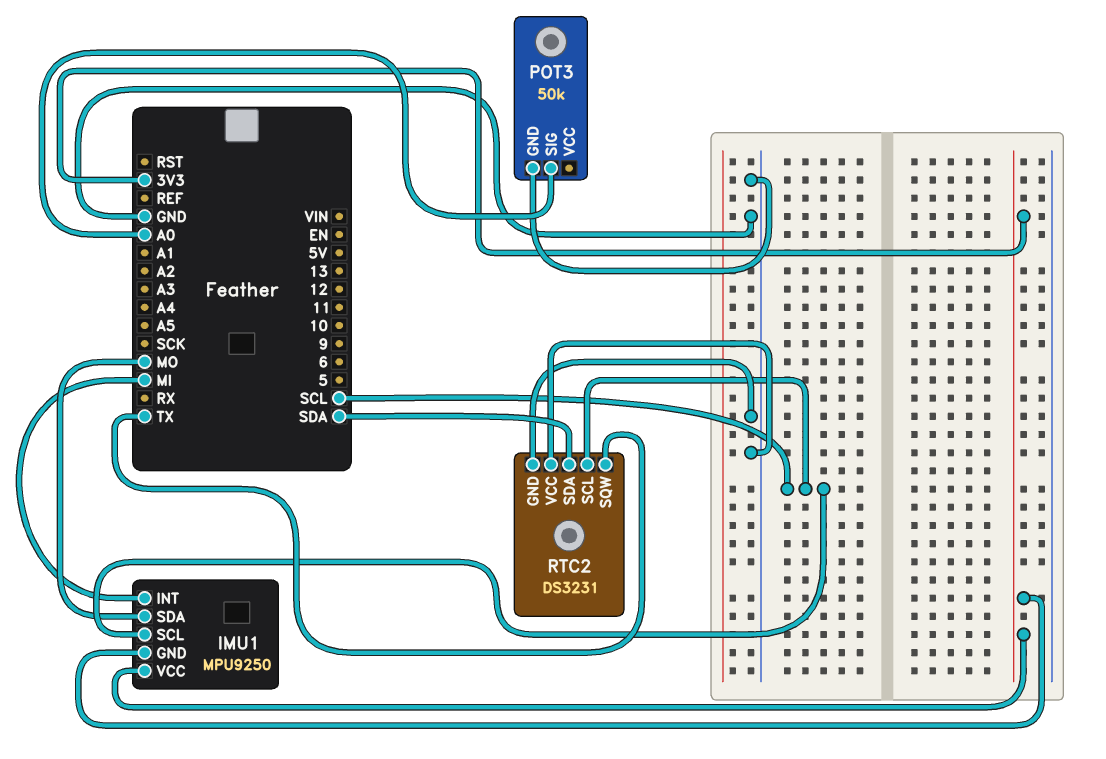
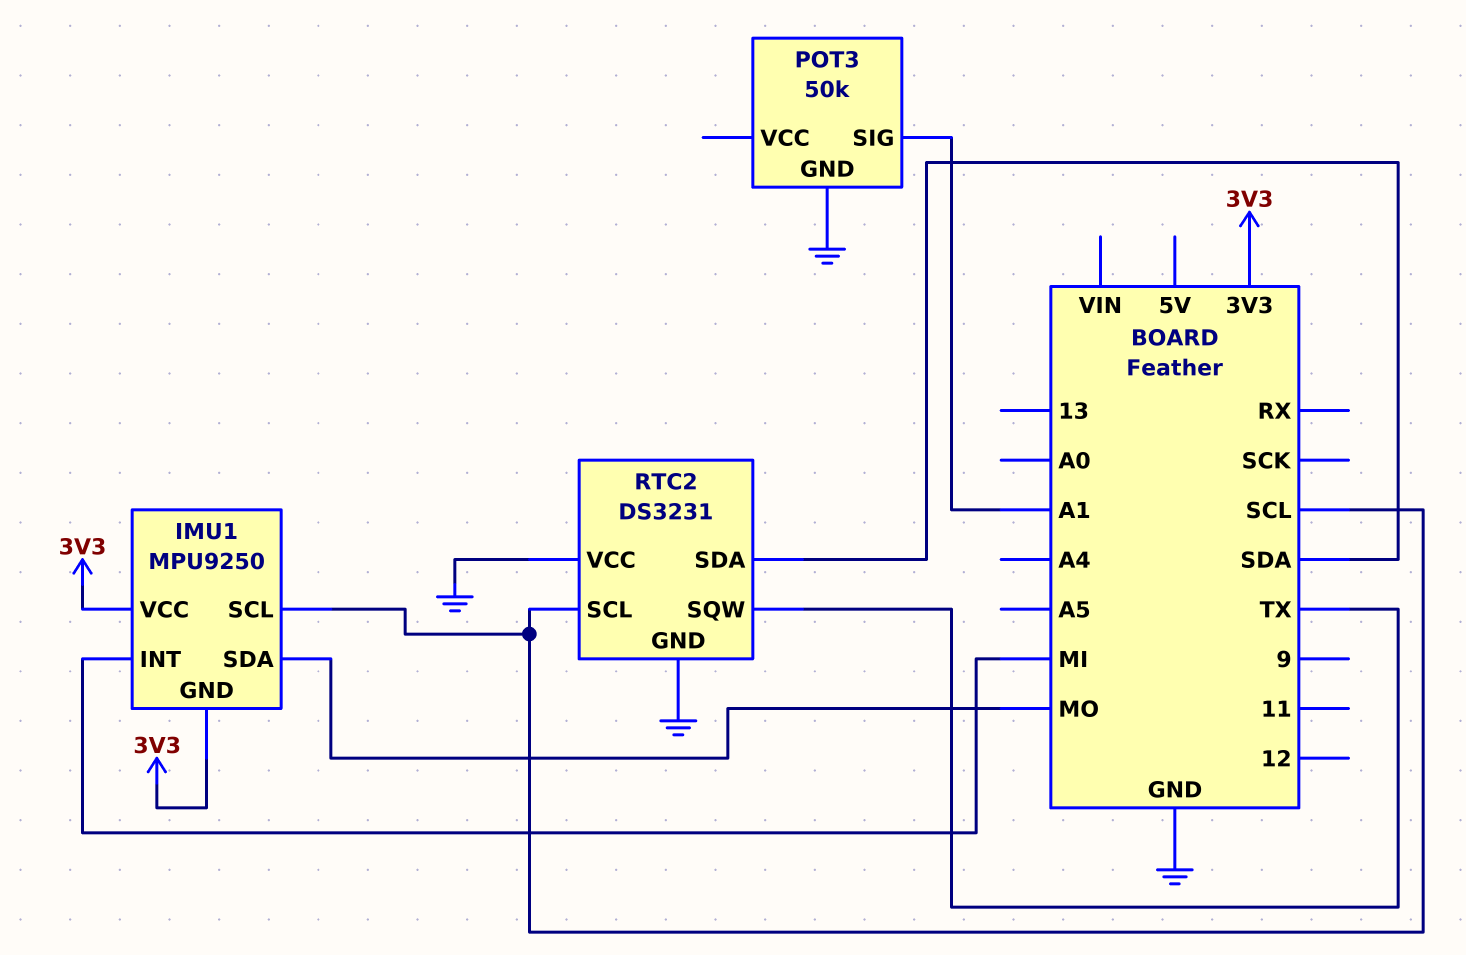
POT3 pin SIG: A0 -> A1

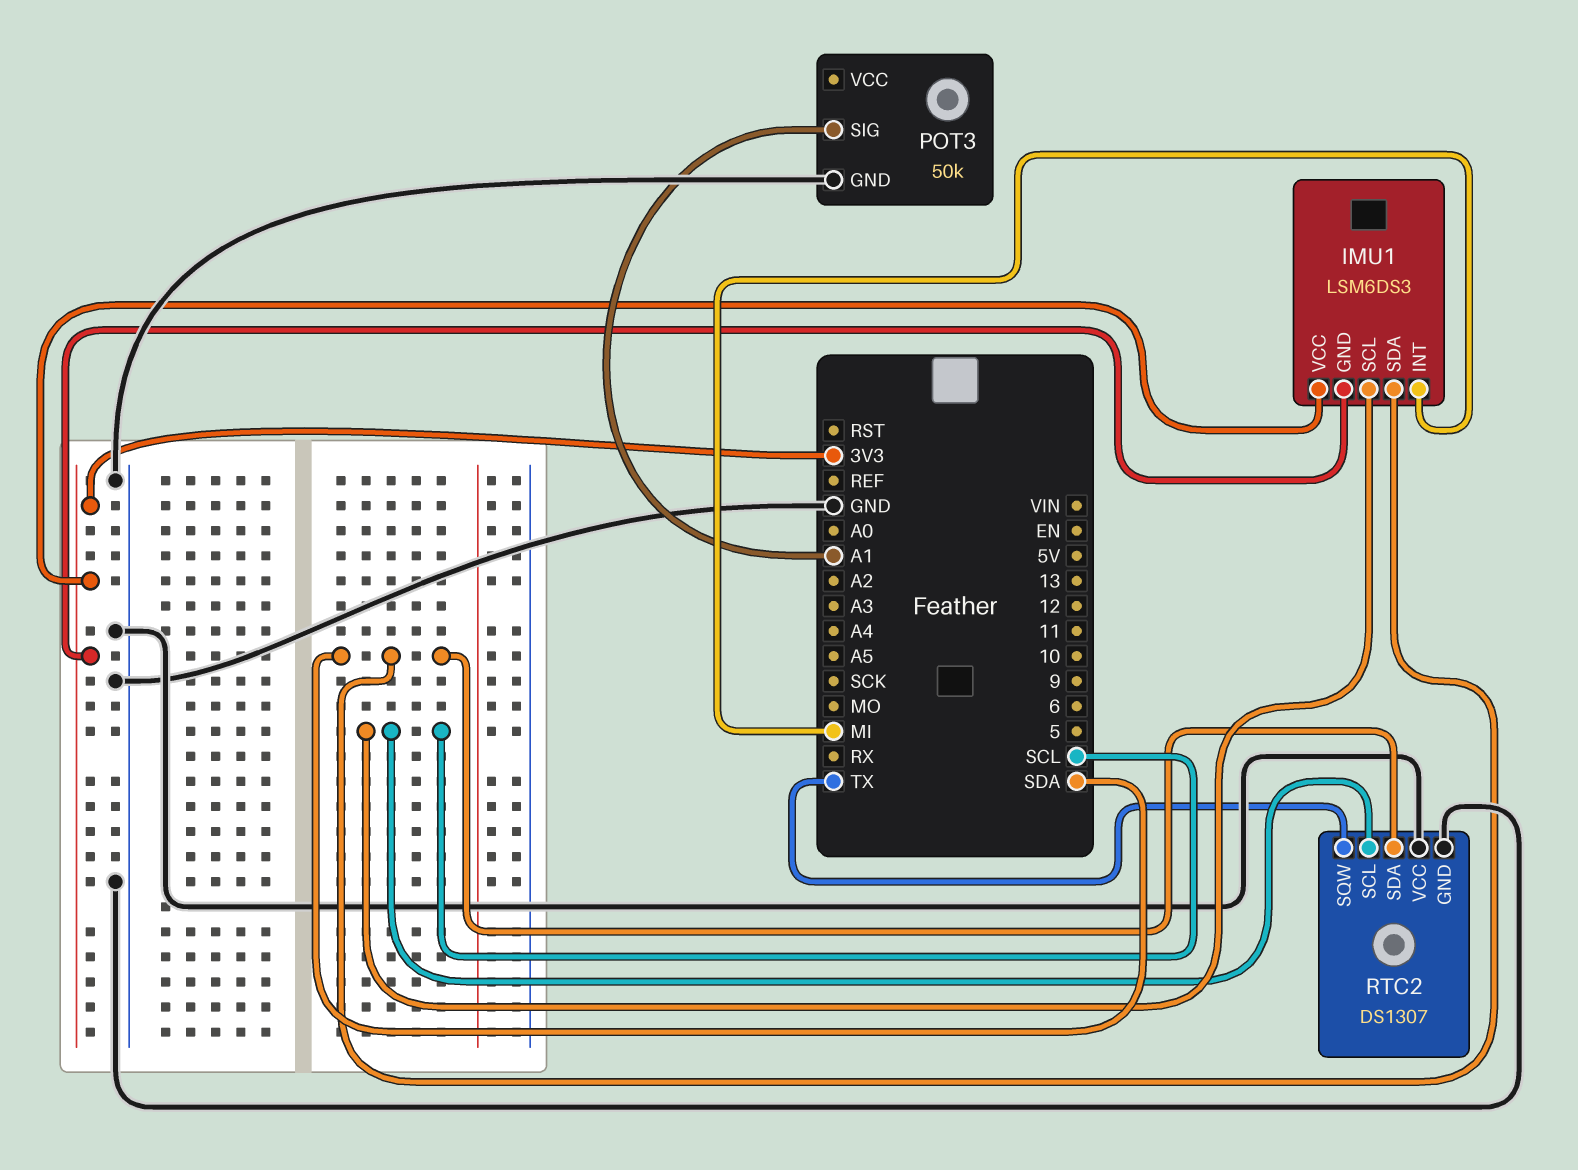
IMU1: MPU9250 -> LSM6DS3
IMU1 pin SDA: MO -> SDA
RTC2: DS3231 -> DS1307

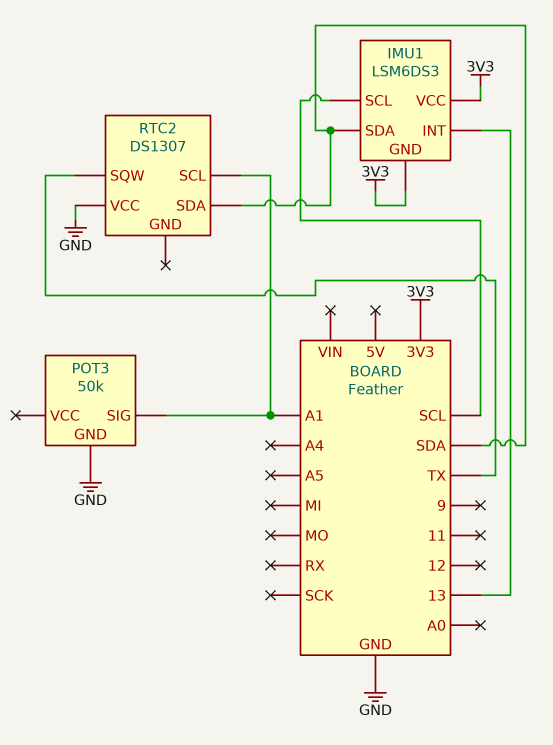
IMU1 pin INT: MI -> 13
RTC2 pin GND: GND -> none
RTC2 pin SCL: SCL -> A1

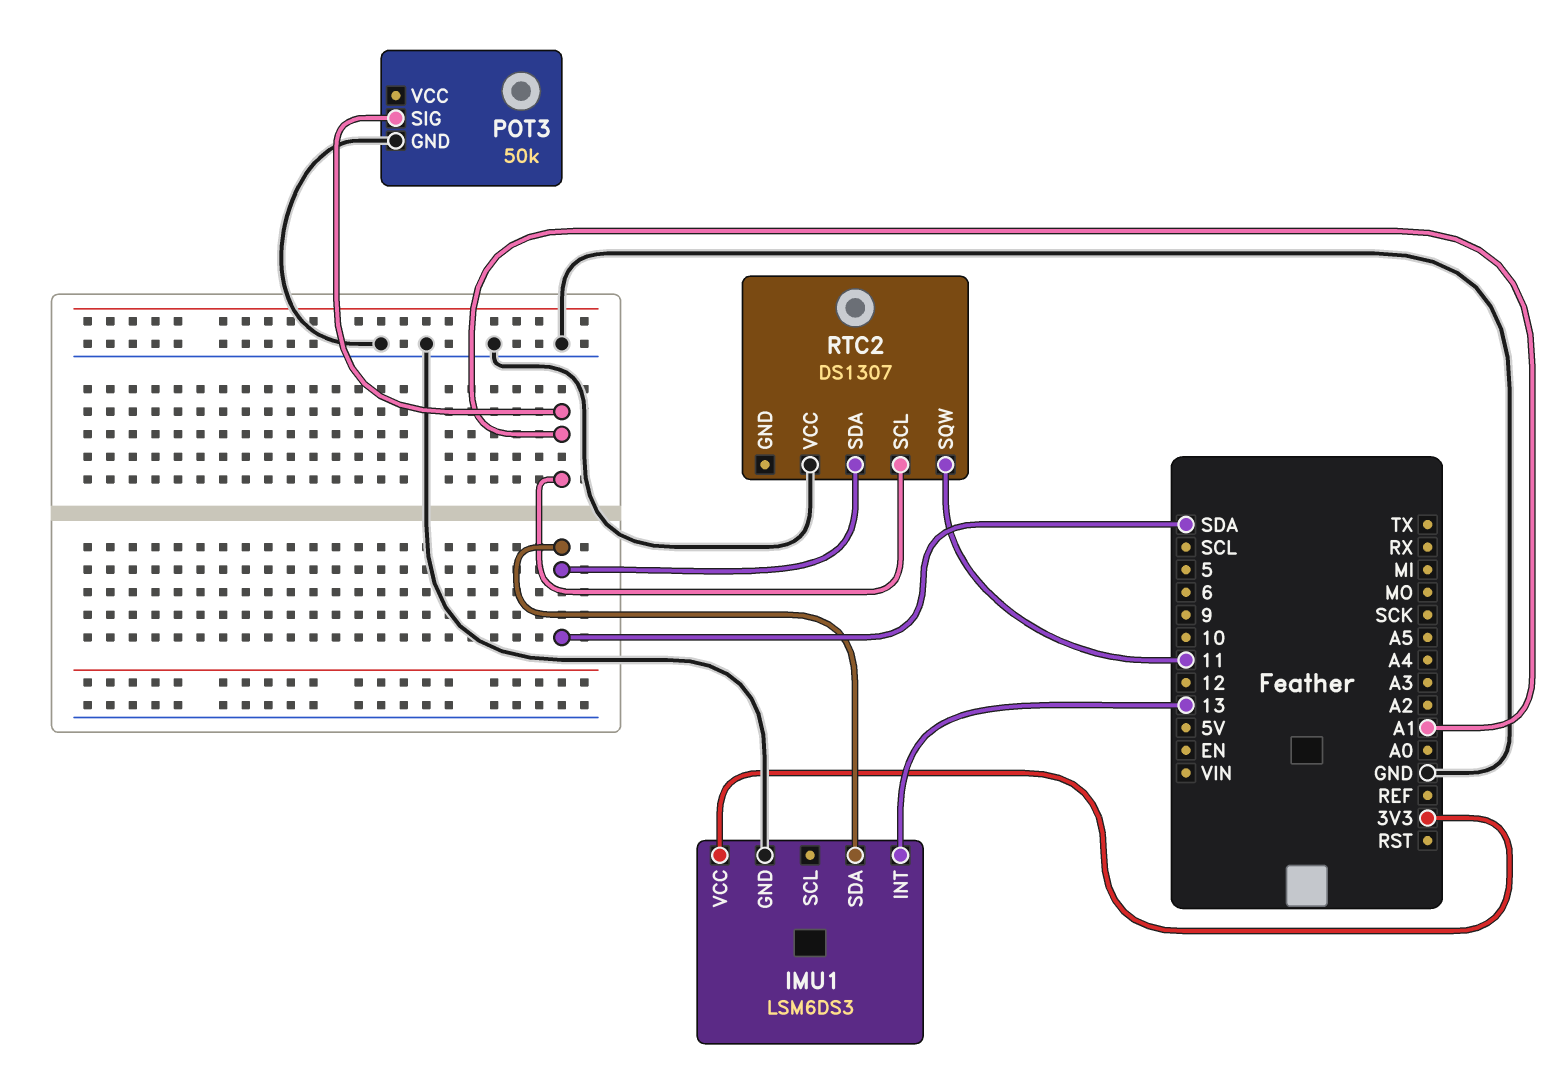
IMU1 pin GND: 3V3 -> GND
IMU1 pin SCL: SCL -> none
RTC2 pin SQW: TX -> 11

